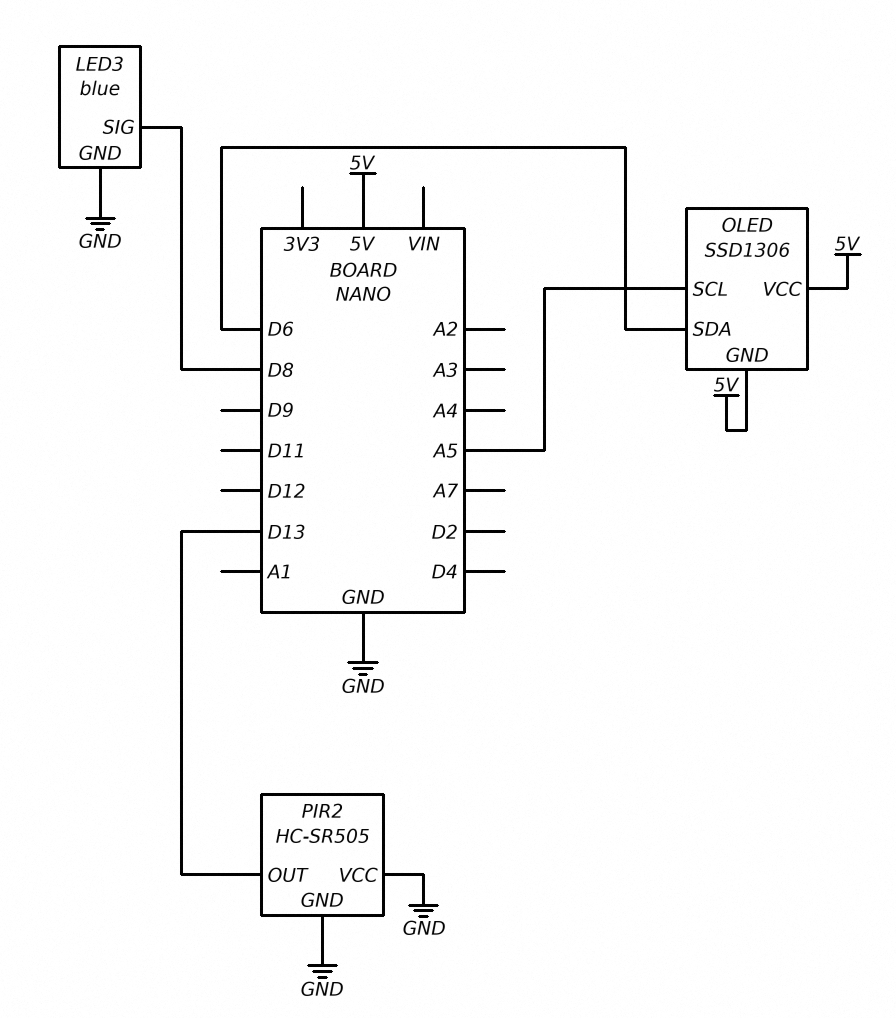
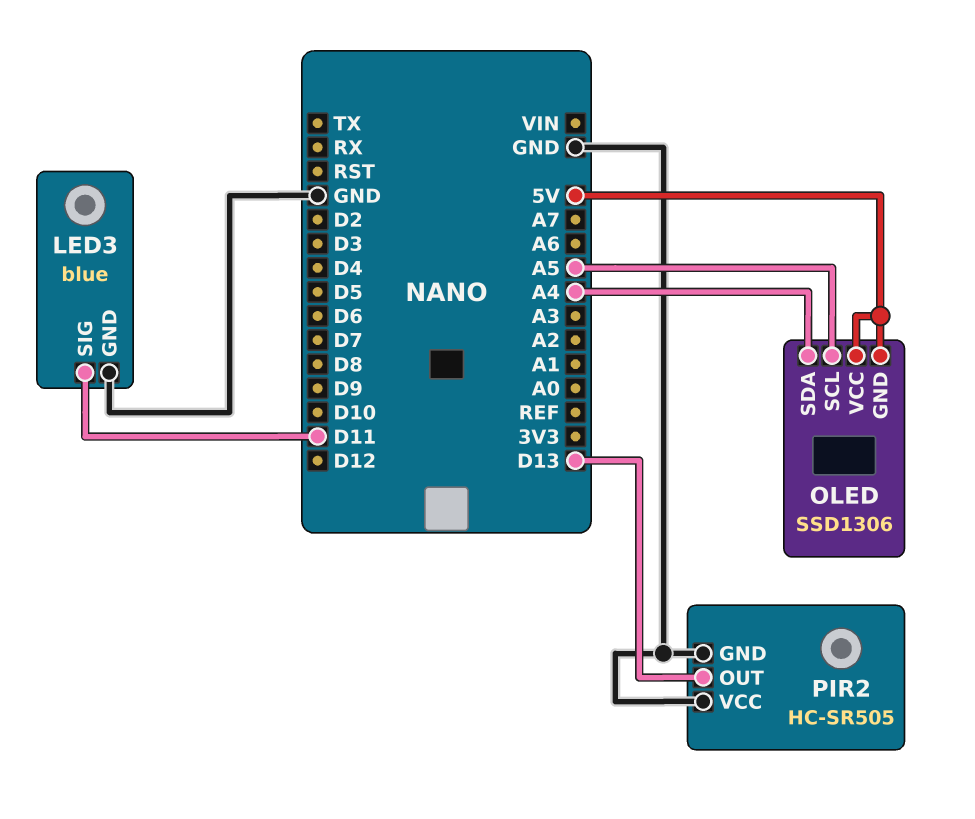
LED3 pin SIG: D8 -> D11
OLED pin SDA: D6 -> A4

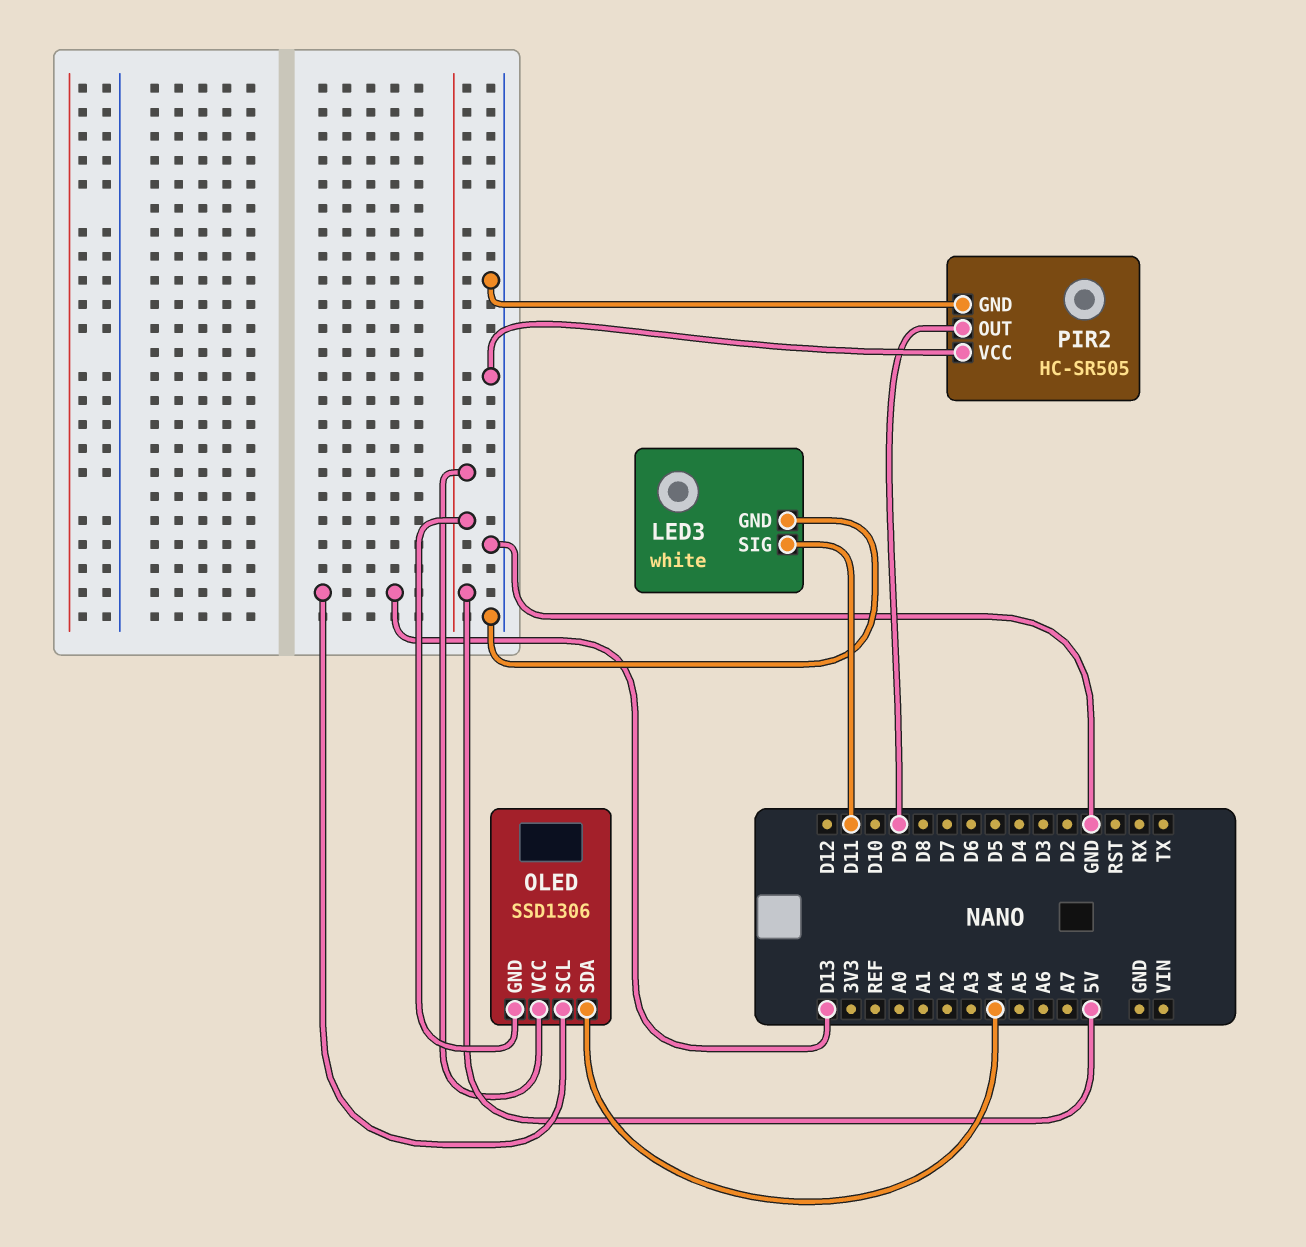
LED3: blue -> white
OLED pin SCL: A5 -> D13
PIR2 pin OUT: D13 -> D9

